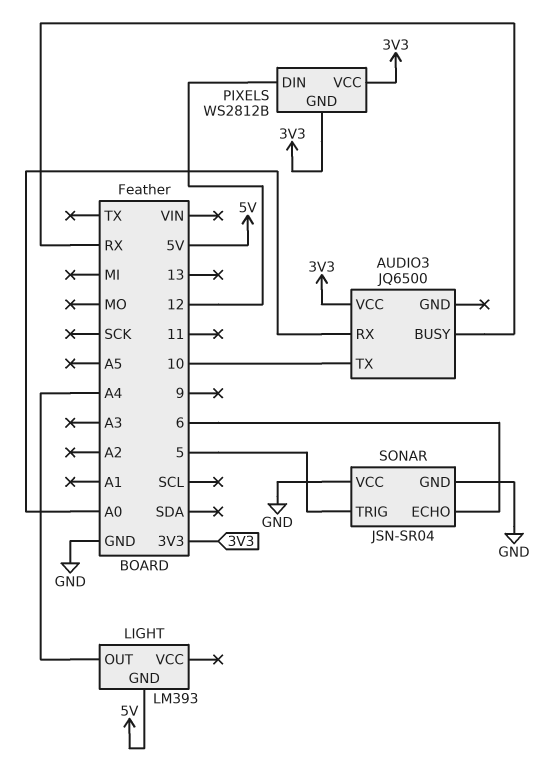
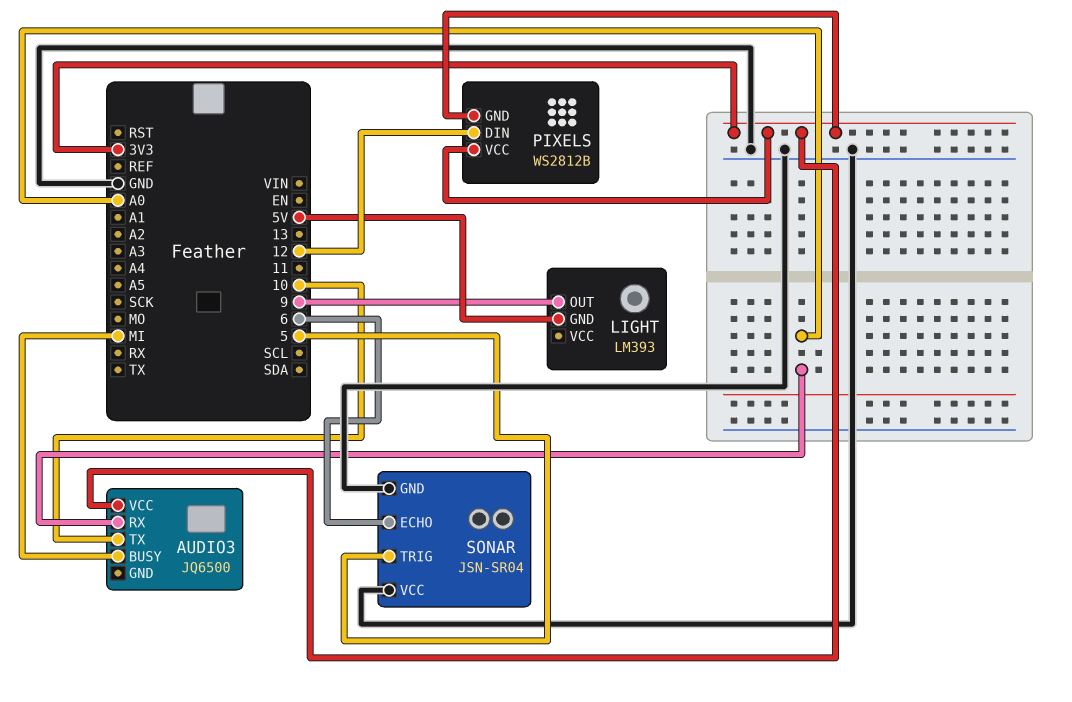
AUDIO3 pin BUSY: RX -> MI
LIGHT pin OUT: A4 -> 9

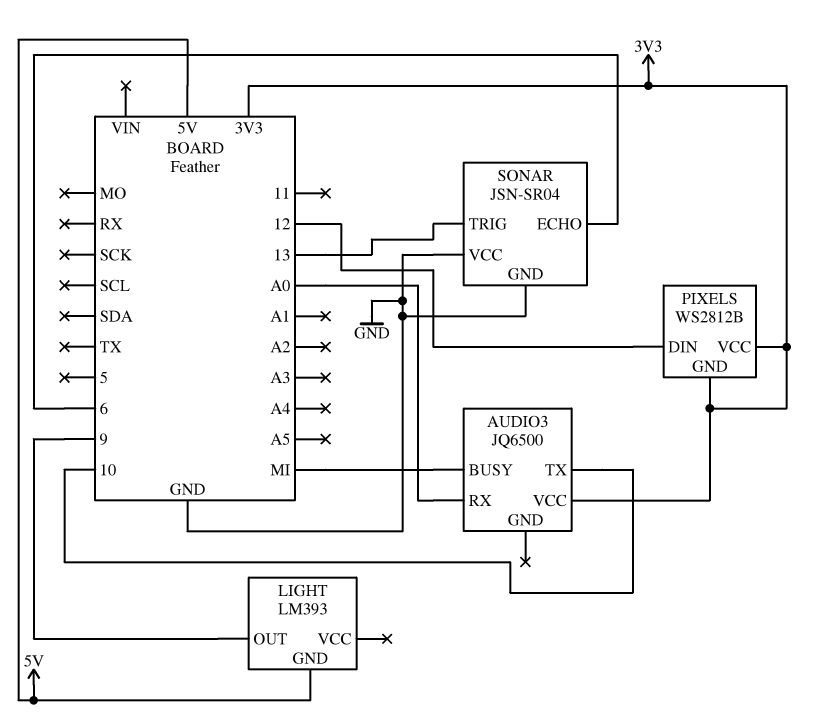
SONAR pin TRIG: 5 -> 13

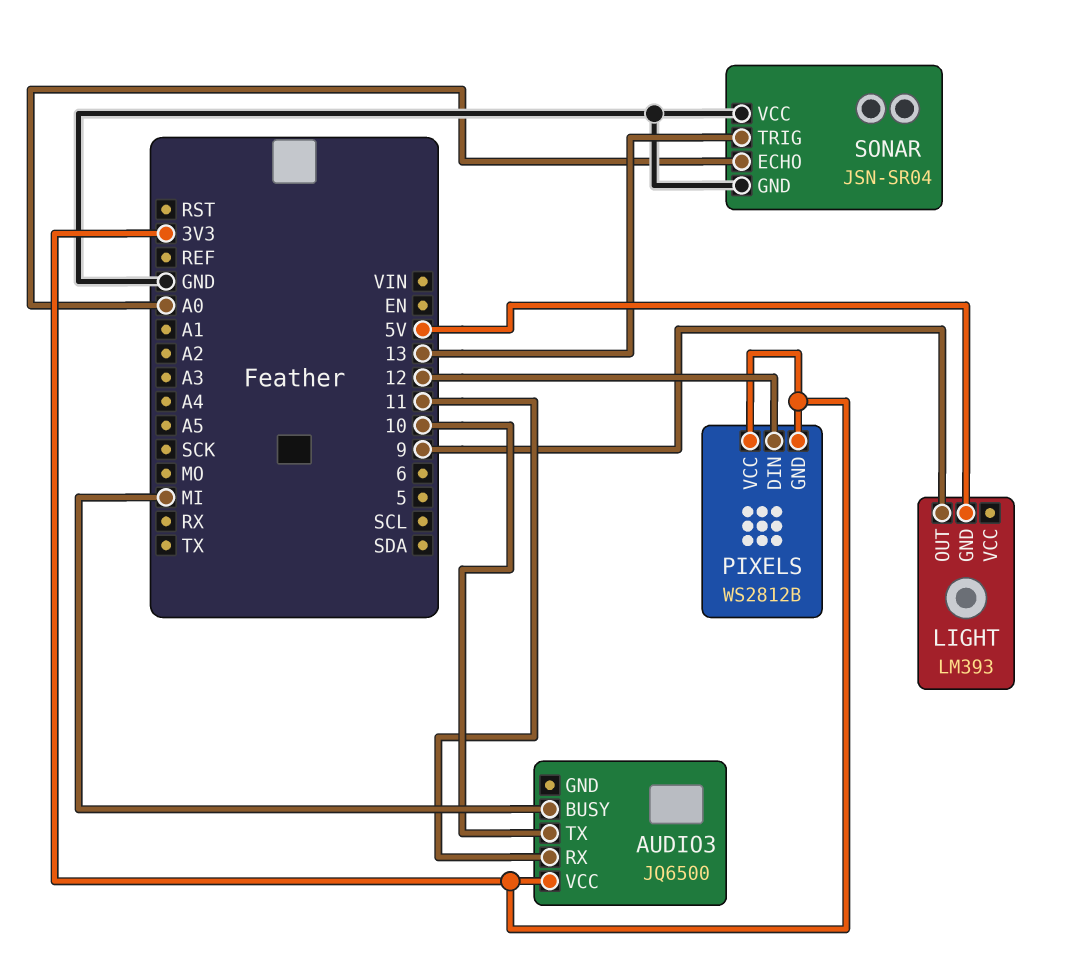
AUDIO3 pin RX: A0 -> 11
SONAR pin ECHO: 6 -> A0

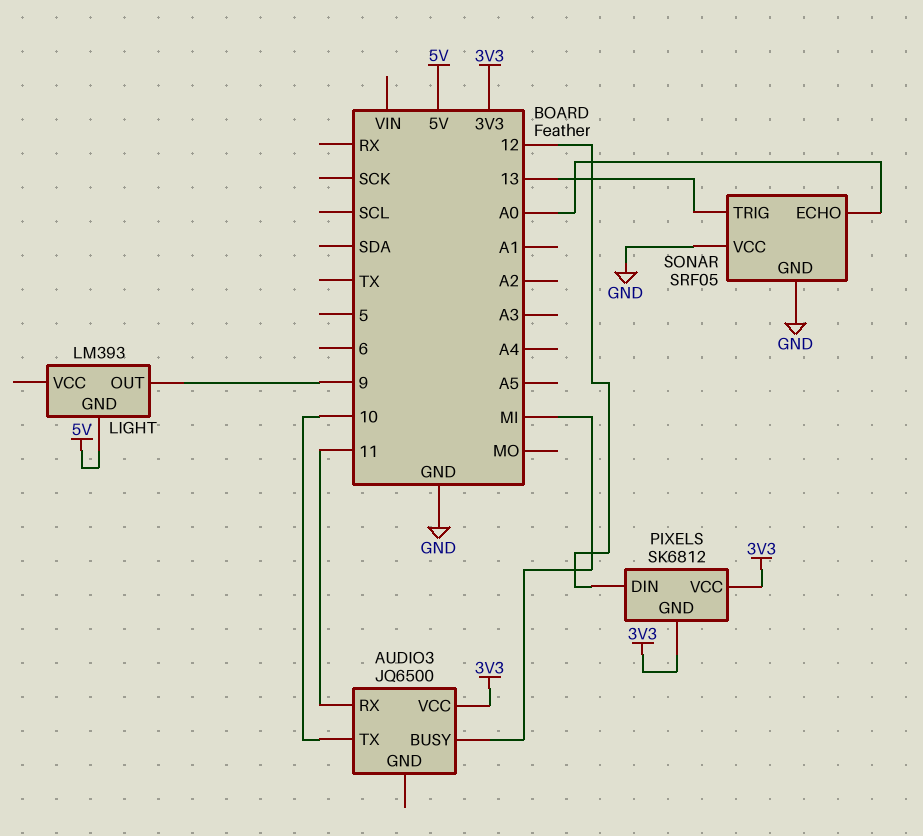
PIXELS: WS2812B -> SK6812
SONAR: JSN-SR04 -> SRF05

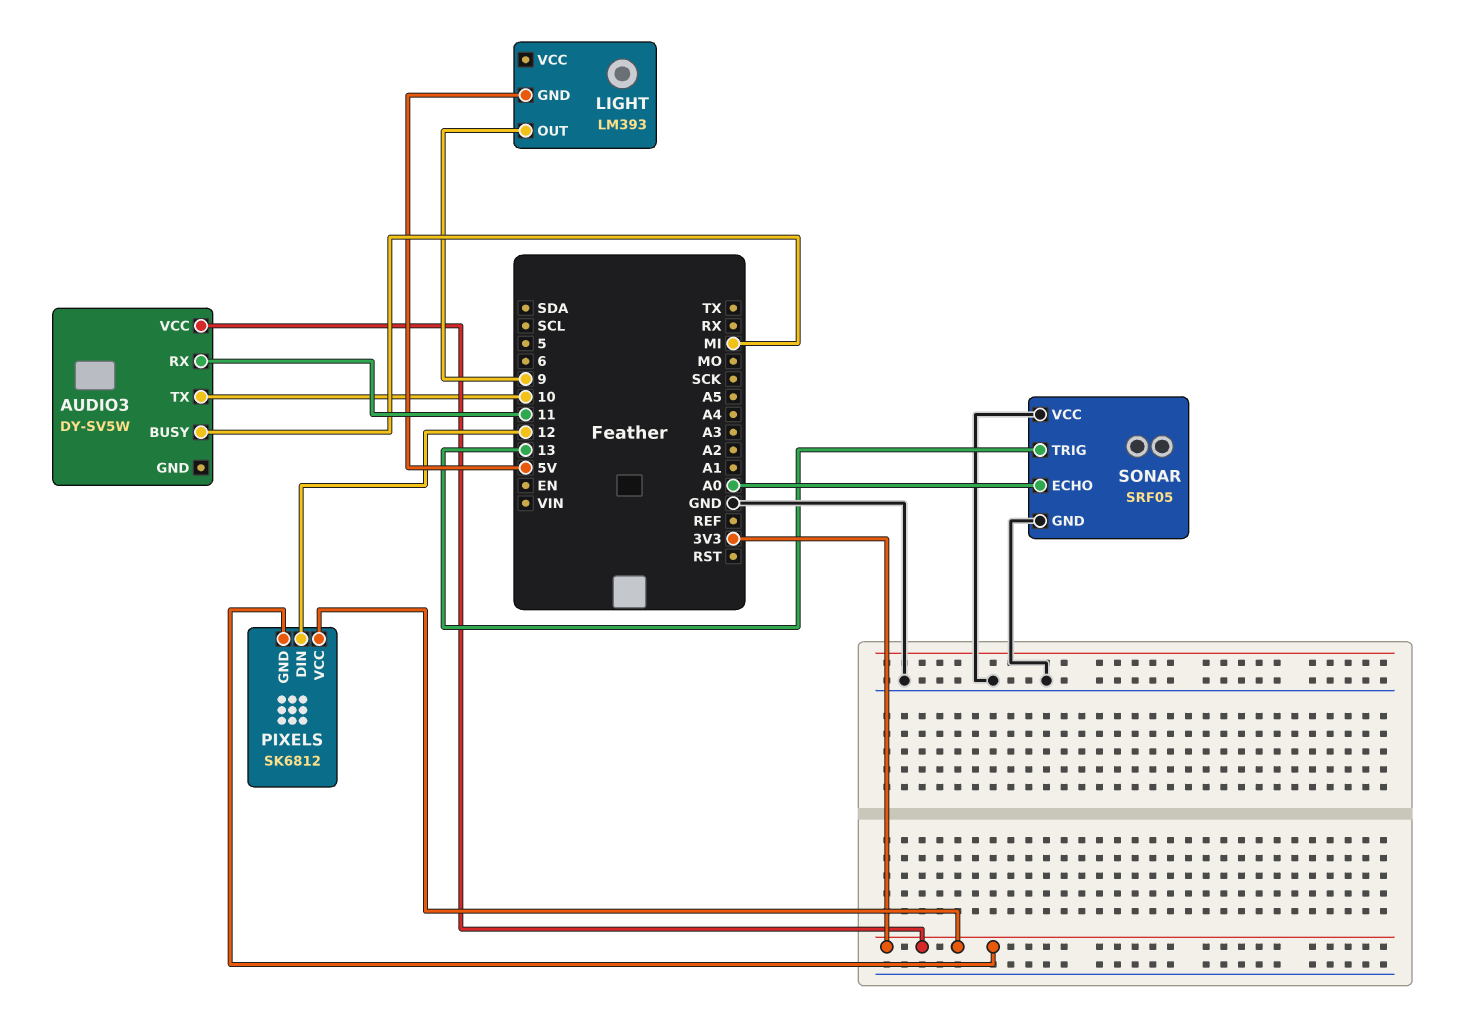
AUDIO3: JQ6500 -> DY-SV5W

